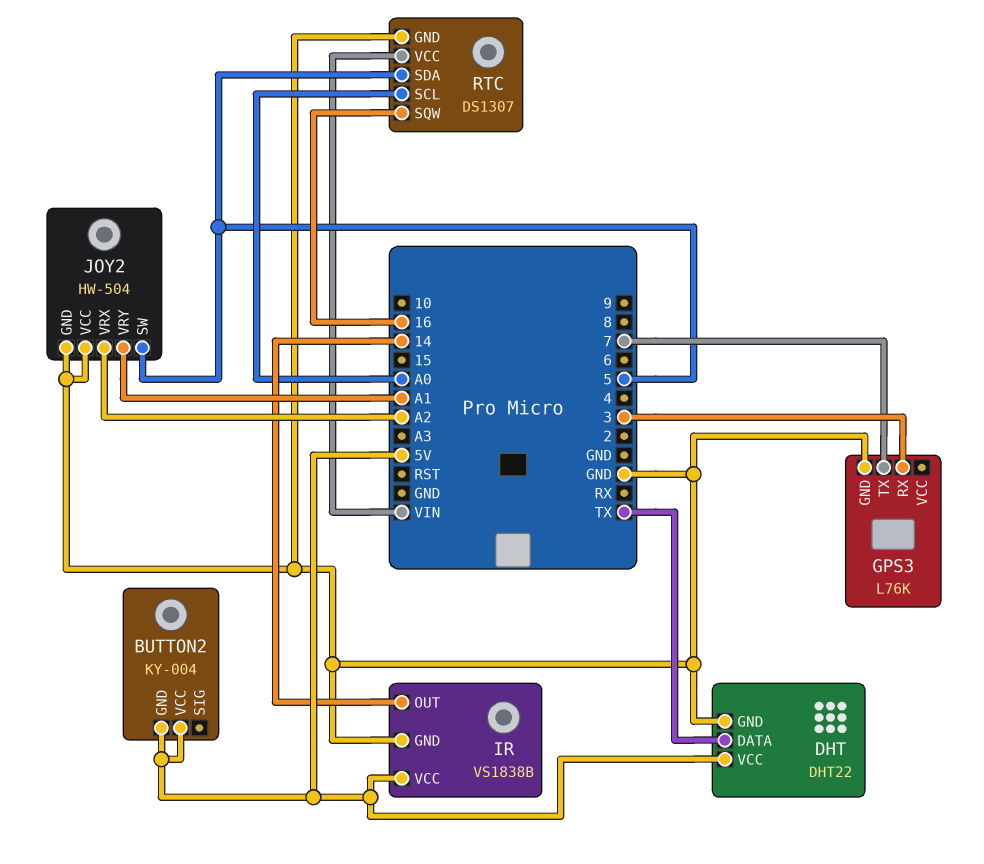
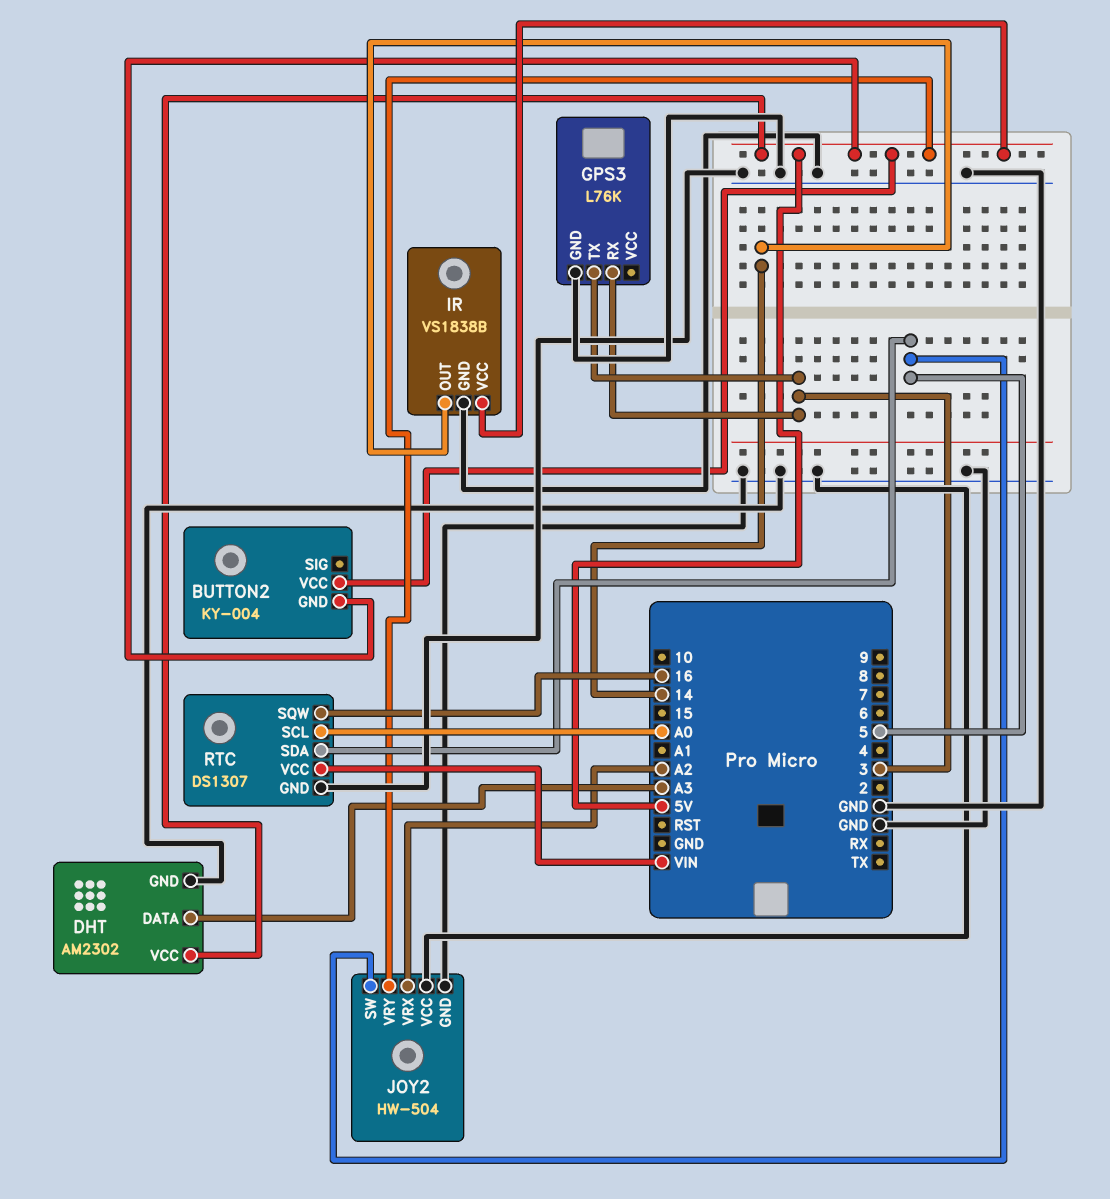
DHT: DHT22 -> AM2302
DHT pin DATA: TX -> A3
GPS3 pin TX: 7 -> 3
JOY2 pin VRY: A1 -> 5V

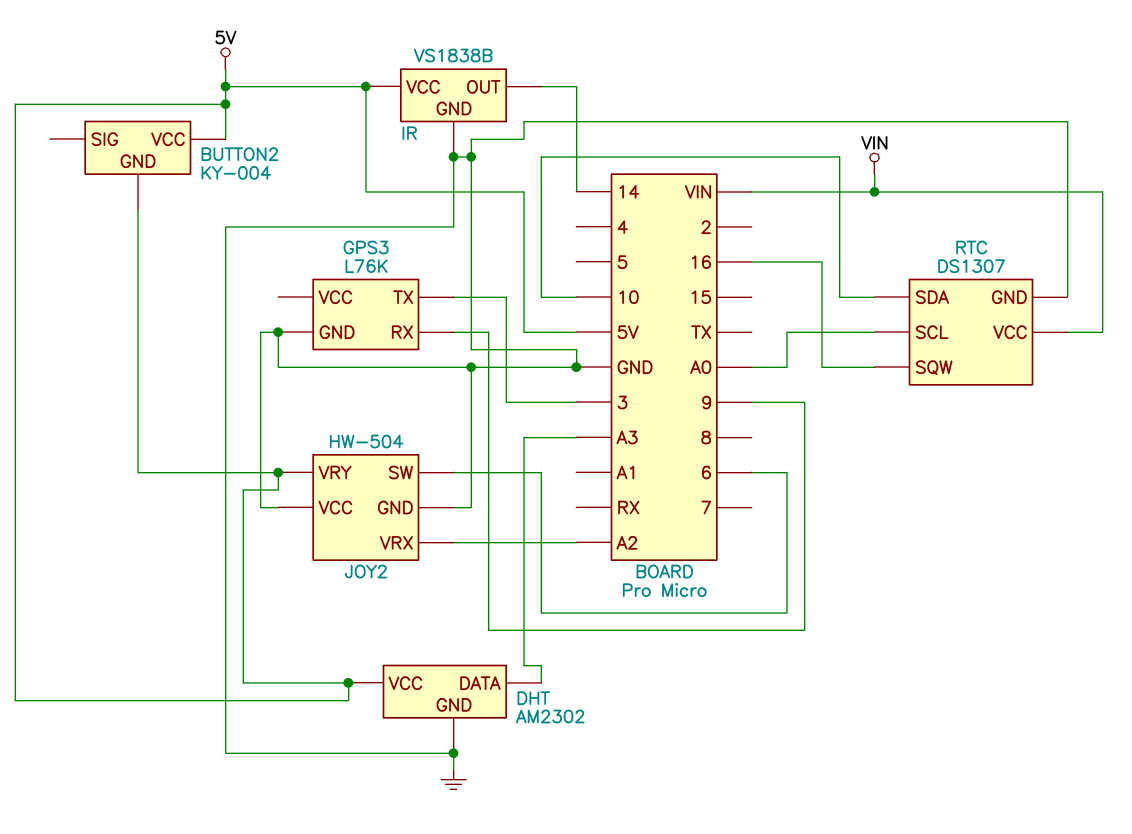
GPS3 pin RX: 3 -> 9
JOY2 pin SW: 5 -> 6
RTC pin SDA: 5 -> 10

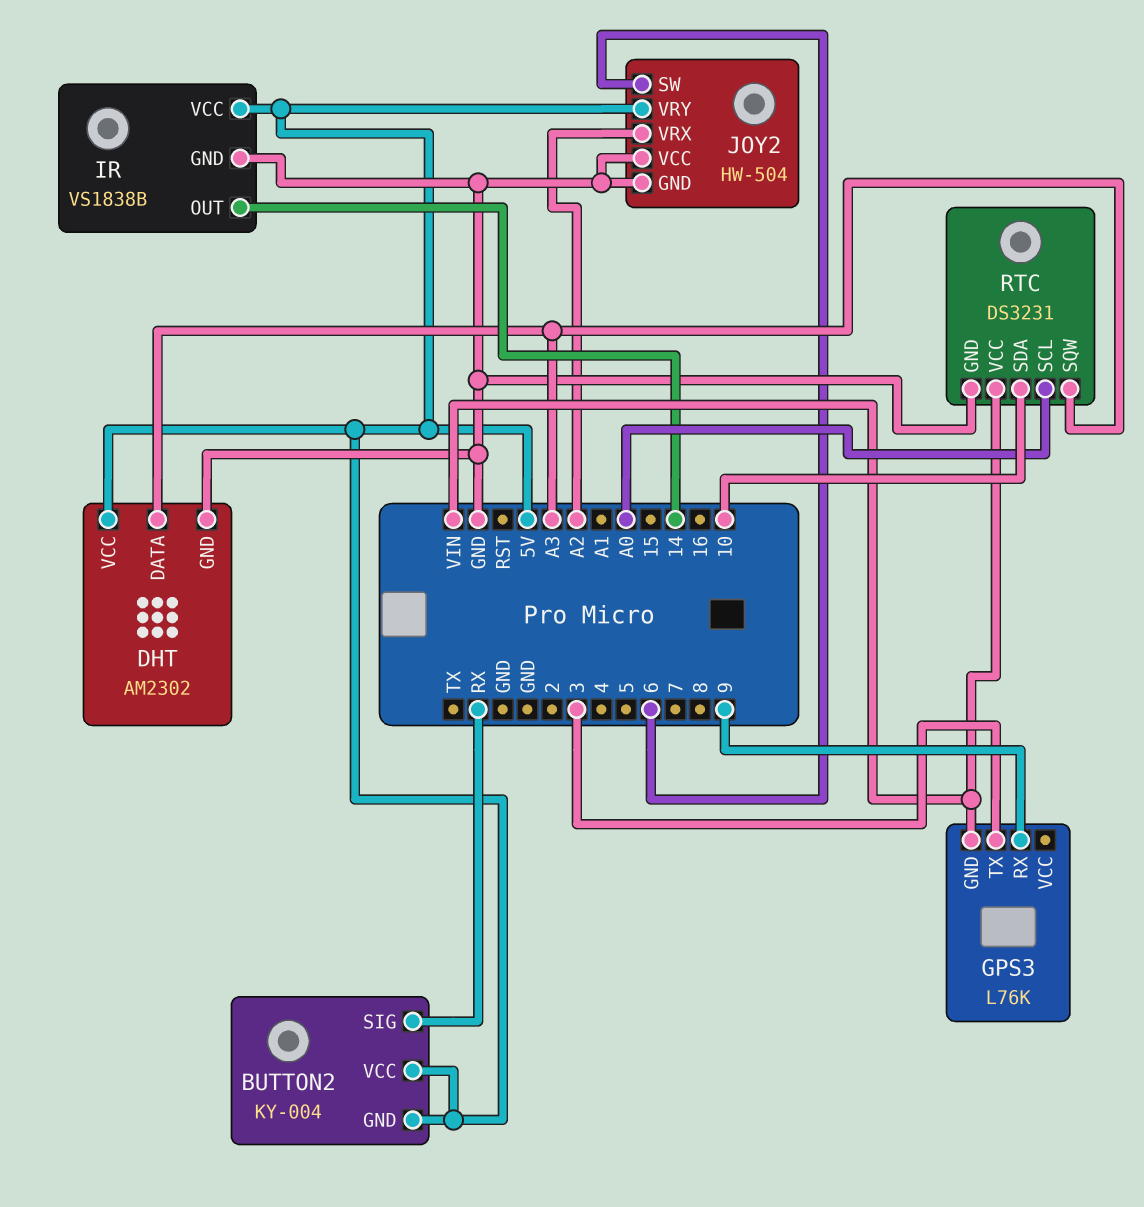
BUTTON2 pin SIG: none -> RX
GPS3 pin GND: GND -> VIN
RTC: DS1307 -> DS3231
RTC pin SQW: 16 -> A3

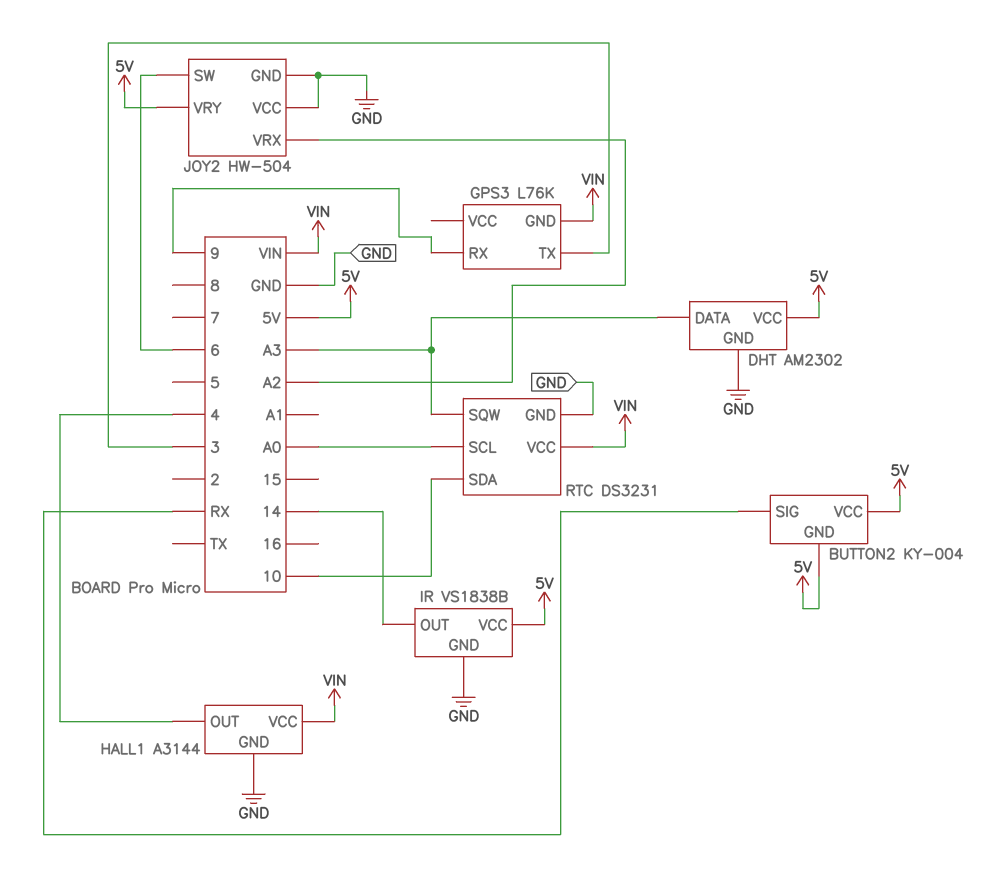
HALL1: none -> A3144
HALL1 pin GND: none -> GND
HALL1 pin OUT: none -> 4
HALL1 pin VCC: none -> VIN

